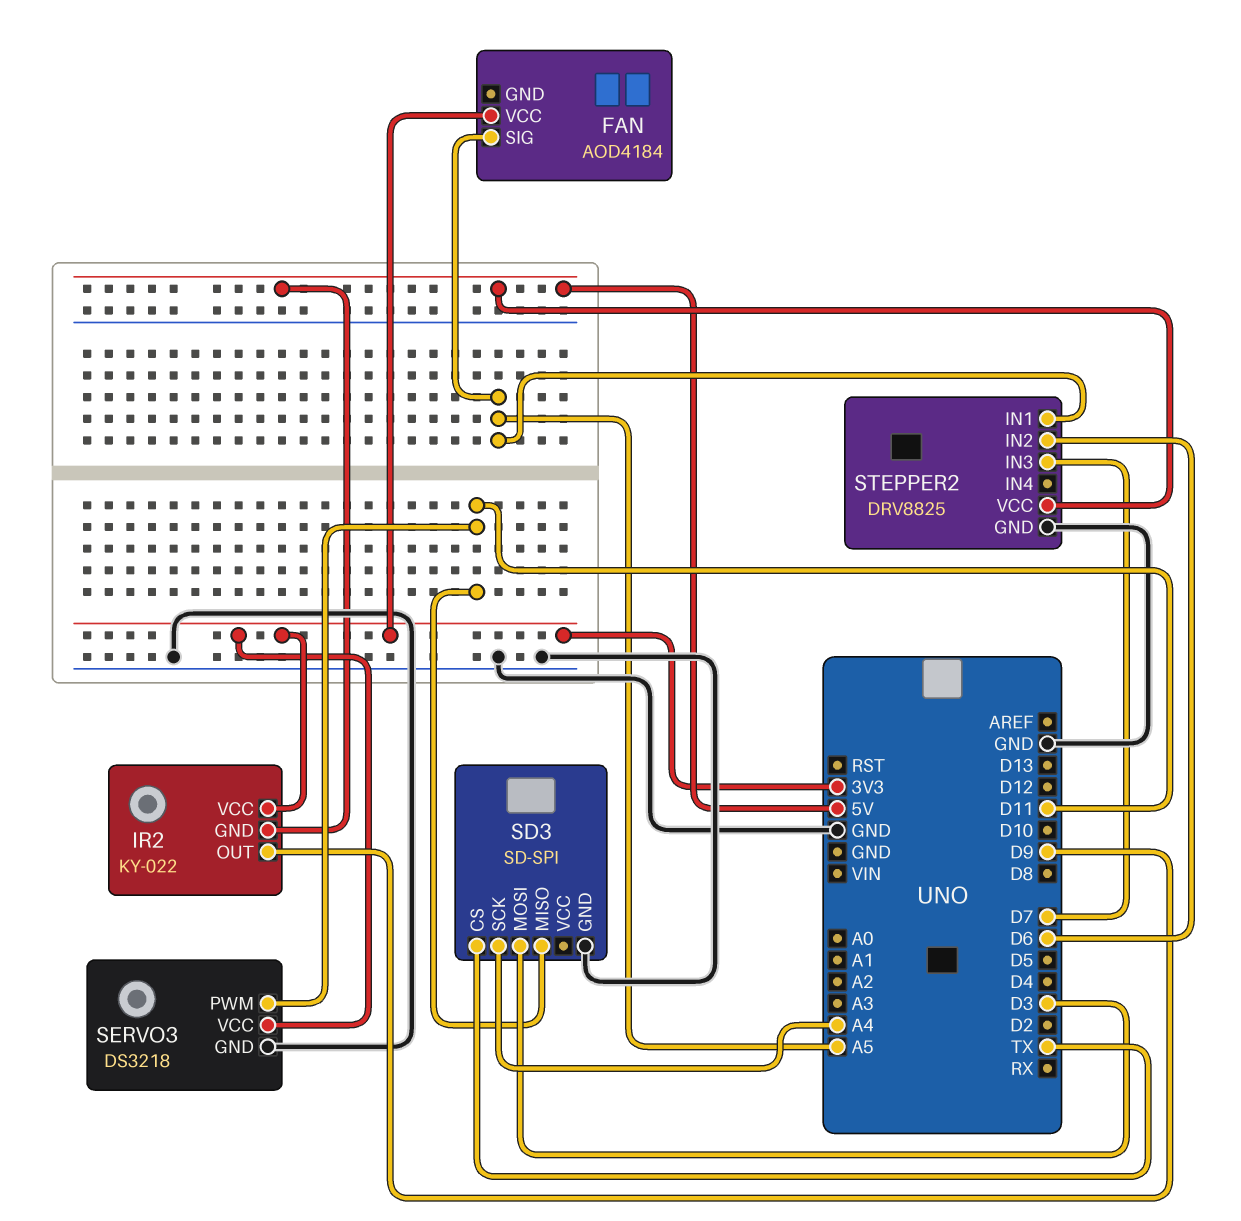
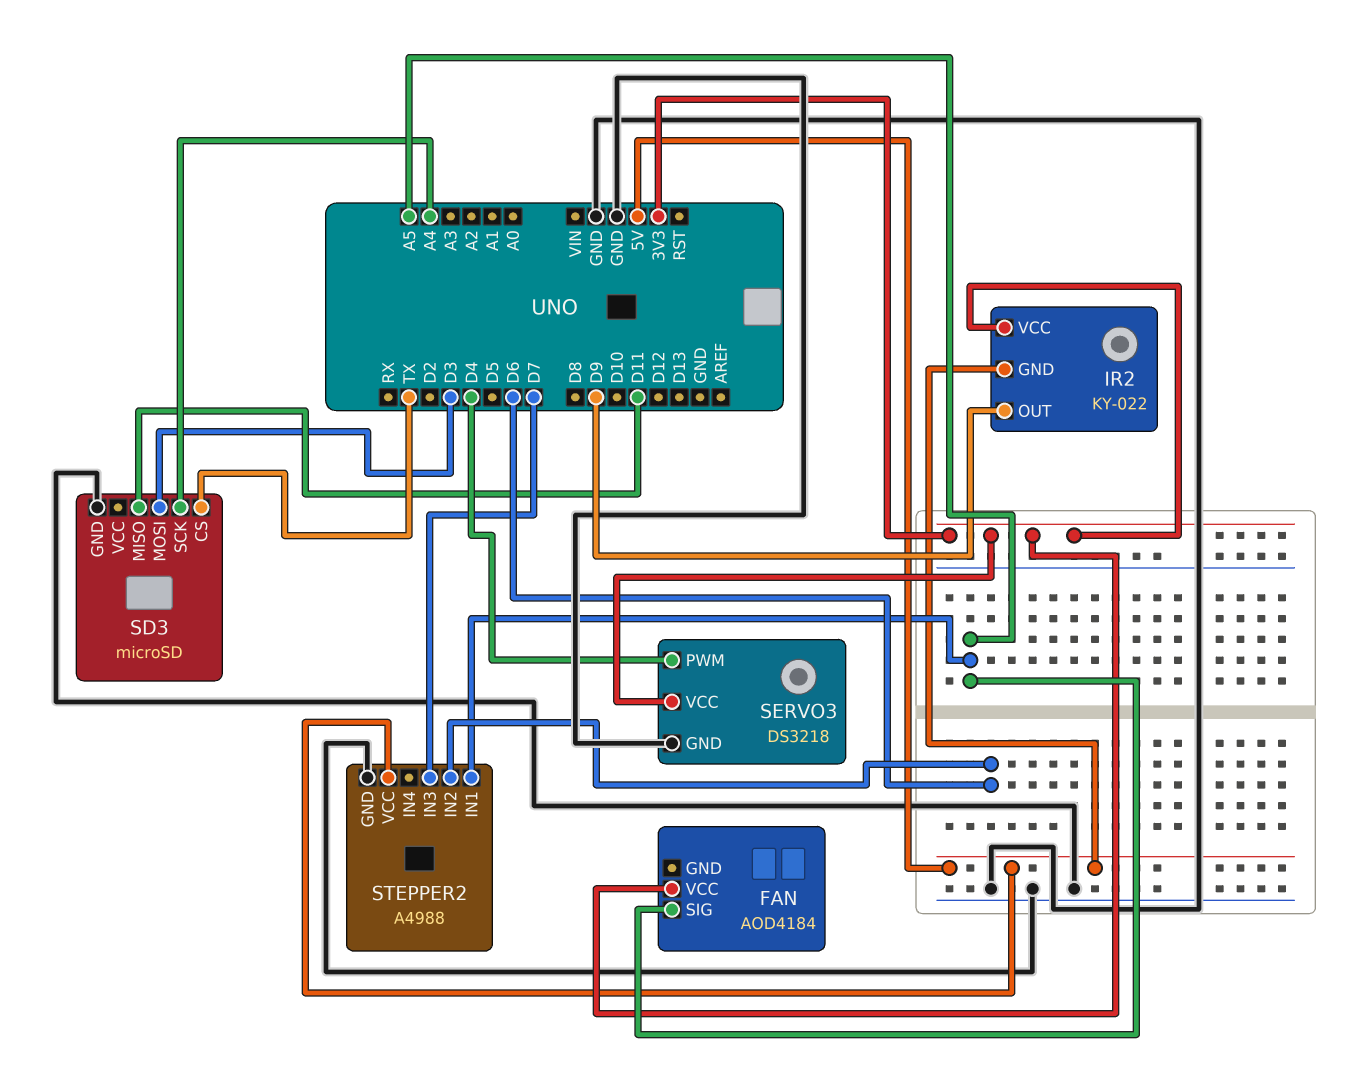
SD3: SD-SPI -> microSD
SERVO3 pin PWM: D11 -> D4
STEPPER2: DRV8825 -> A4988

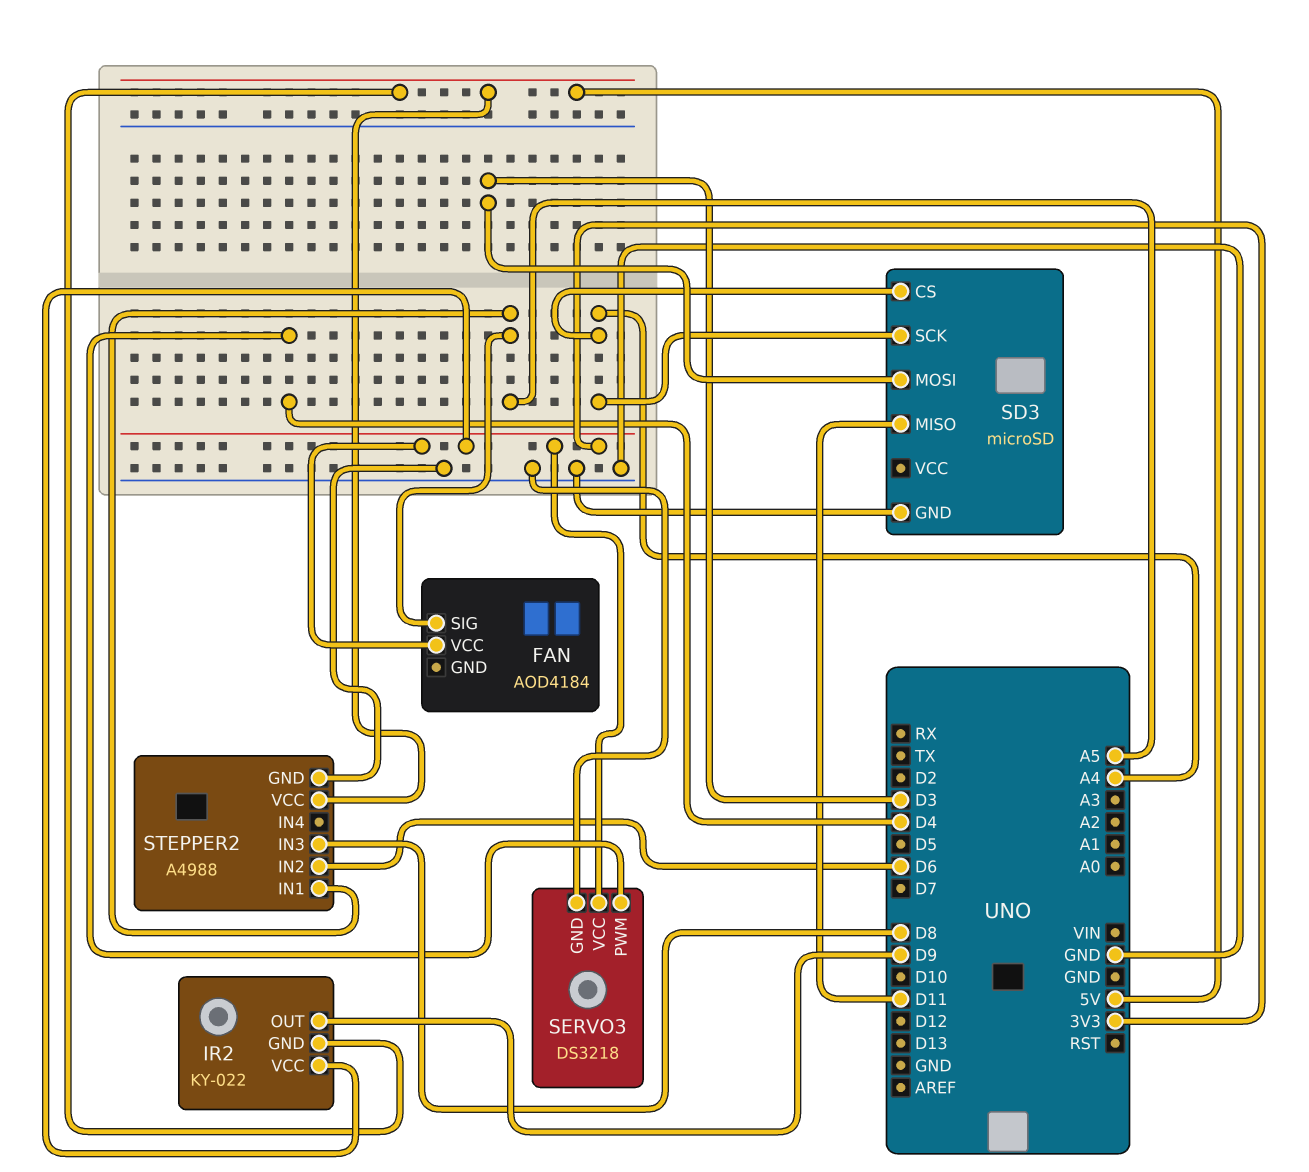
SD3 pin CS: TX -> A4
STEPPER2 pin IN3: D7 -> D8

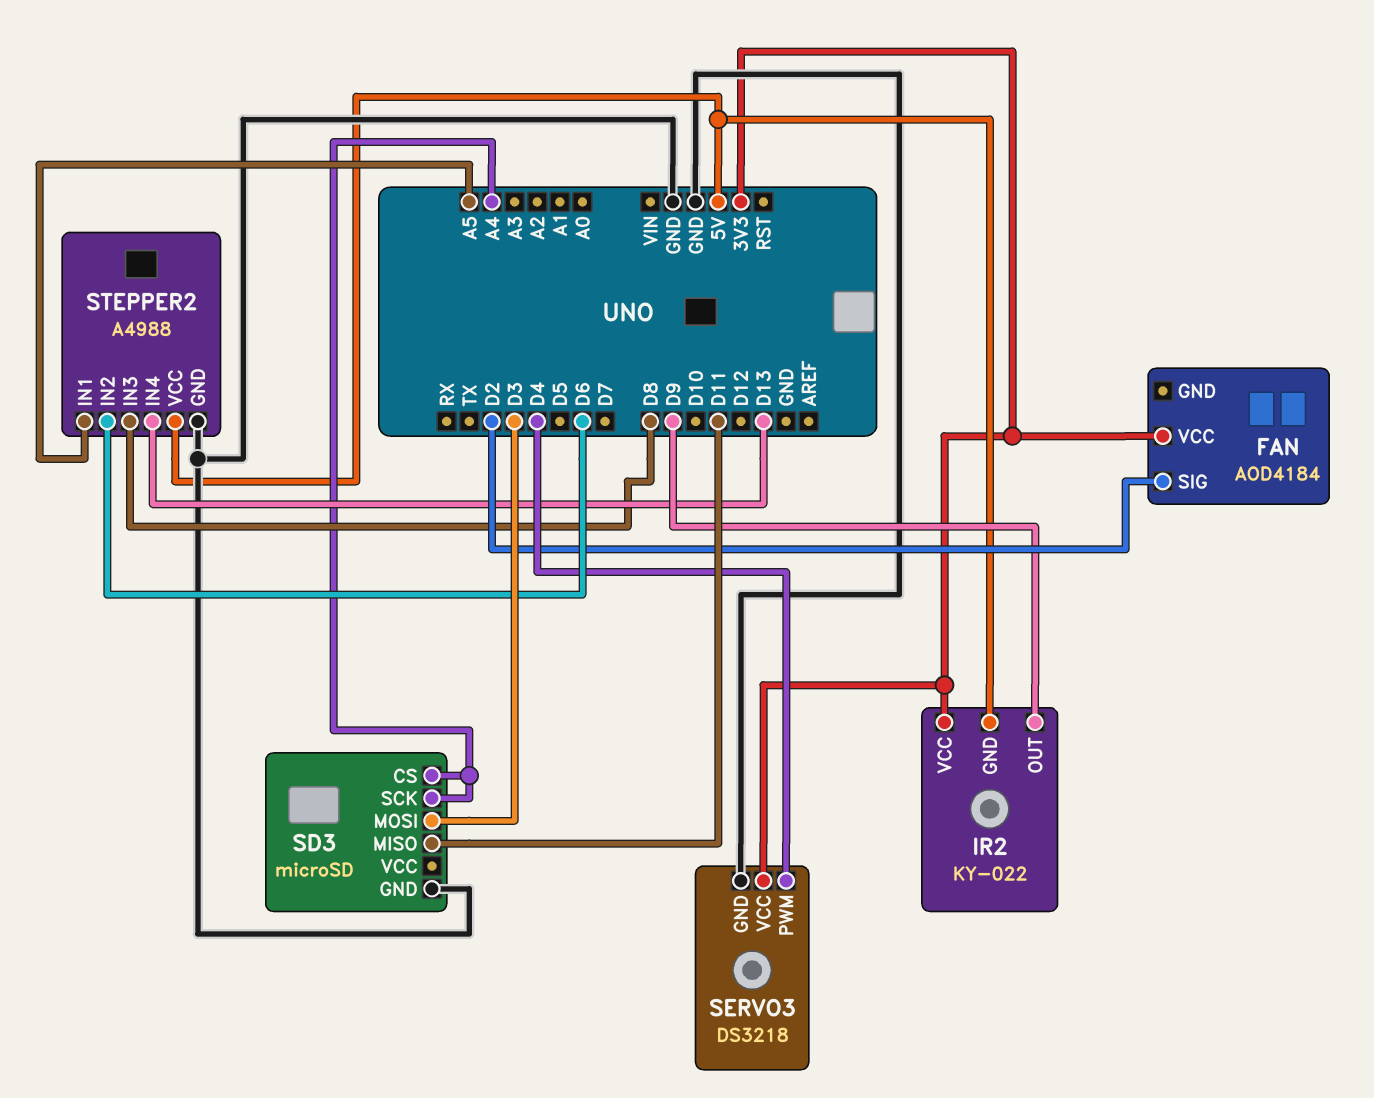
FAN pin SIG: A5 -> D2
STEPPER2 pin IN4: none -> D13

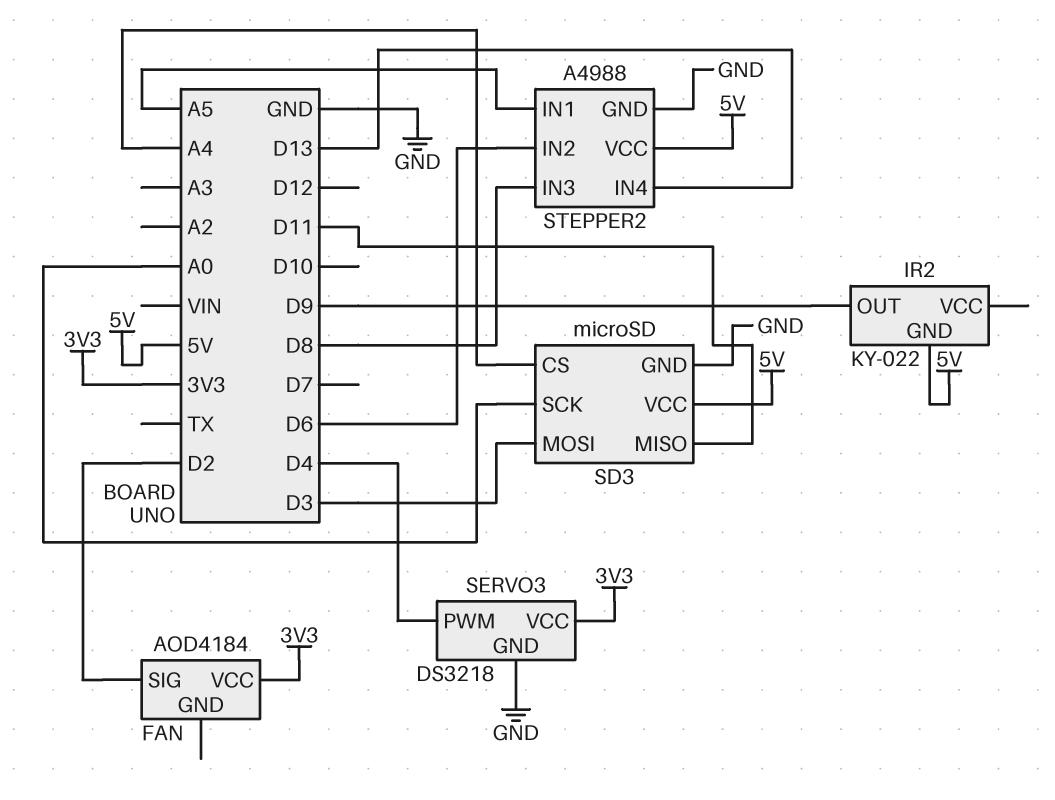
IR2 pin VCC: 3V3 -> none
SD3 pin SCK: A4 -> A0
SD3 pin VCC: none -> 5V

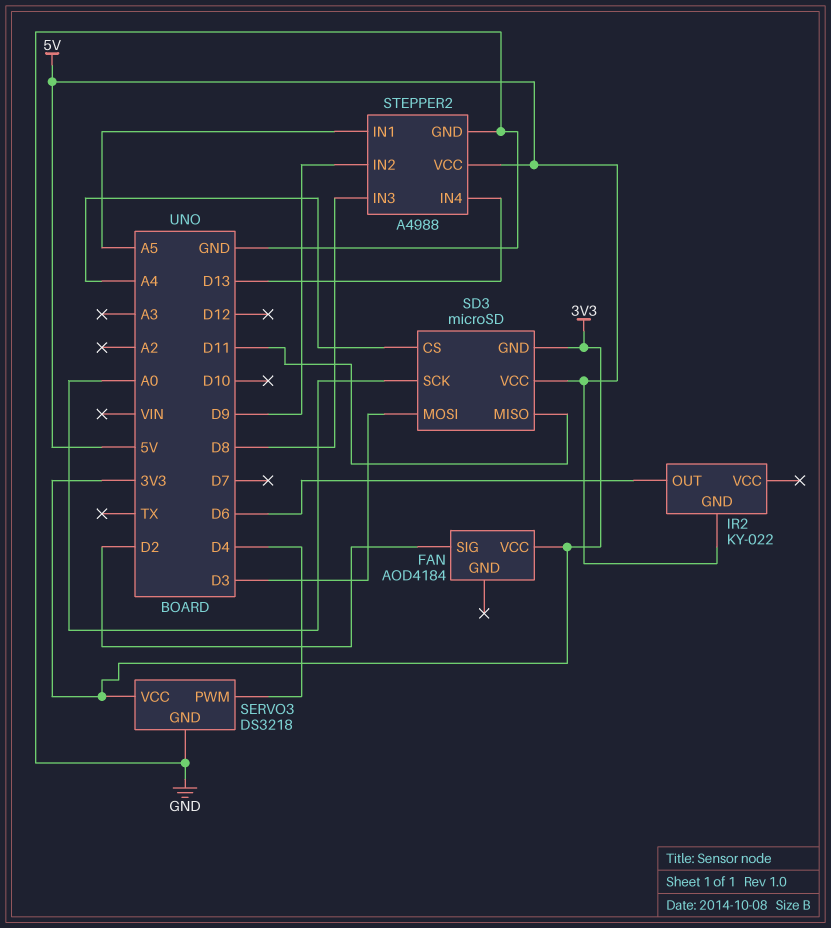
IR2 pin OUT: D9 -> D6
SD3 pin GND: GND -> 3V3
STEPPER2 pin IN2: D6 -> D9

